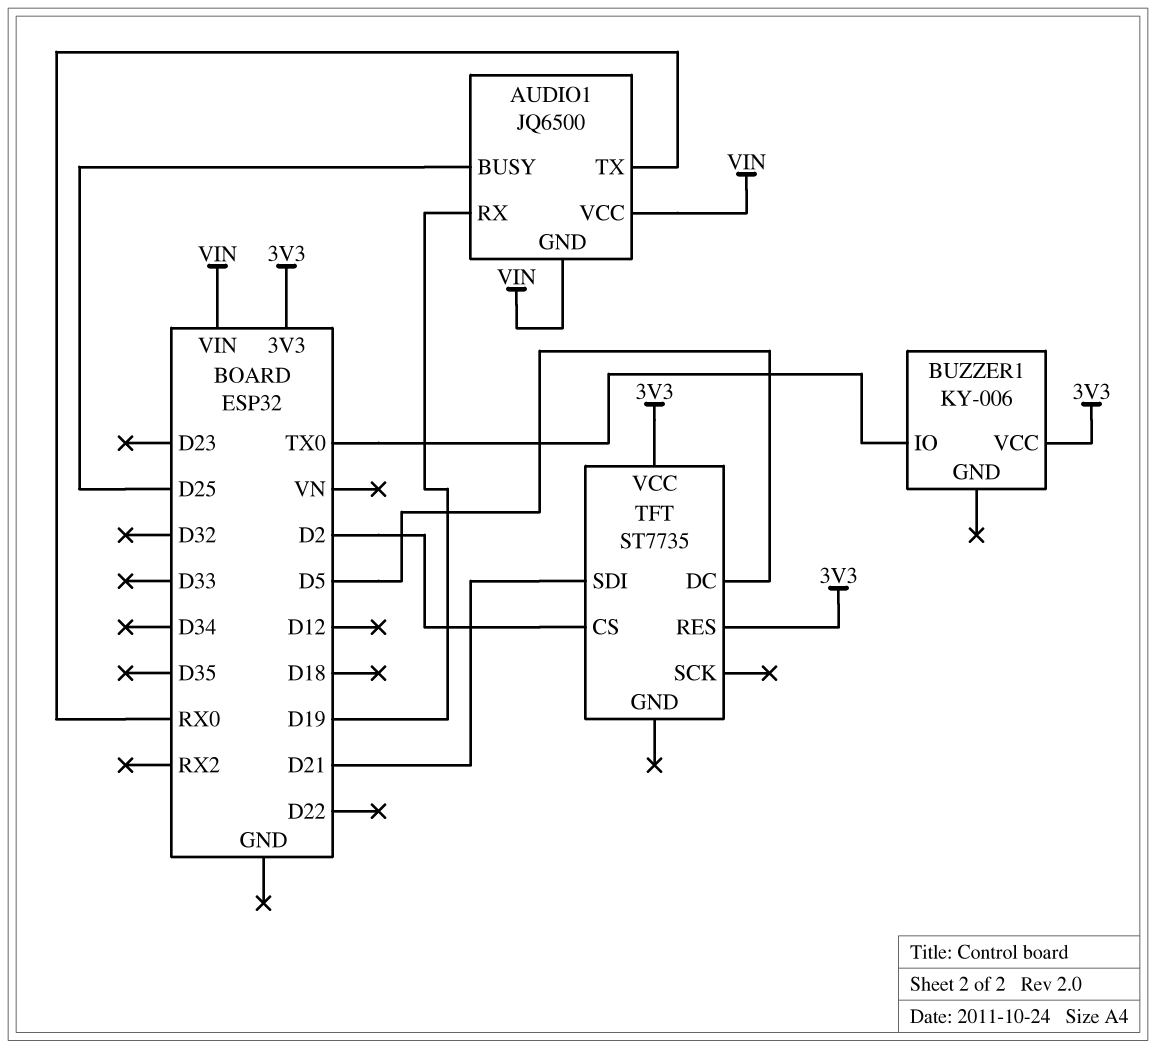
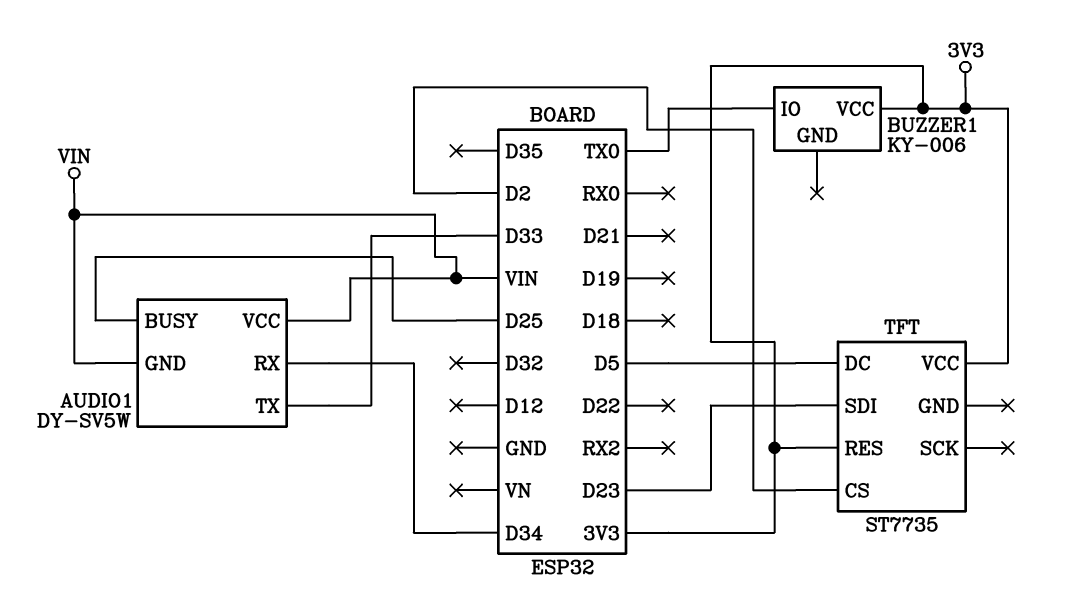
AUDIO1: JQ6500 -> DY-SV5W
AUDIO1 pin RX: D19 -> D34
AUDIO1 pin TX: RX0 -> D33
TFT pin SDI: D21 -> D23

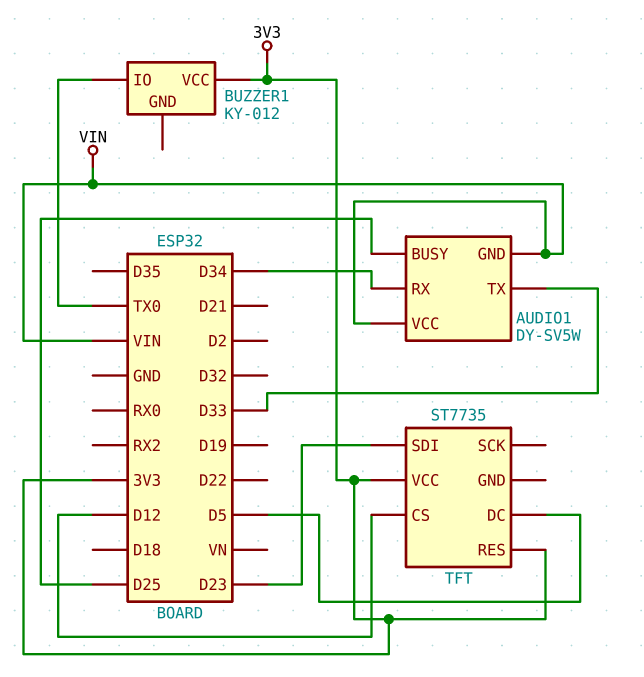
BUZZER1: KY-006 -> KY-012
TFT pin CS: D2 -> D12

